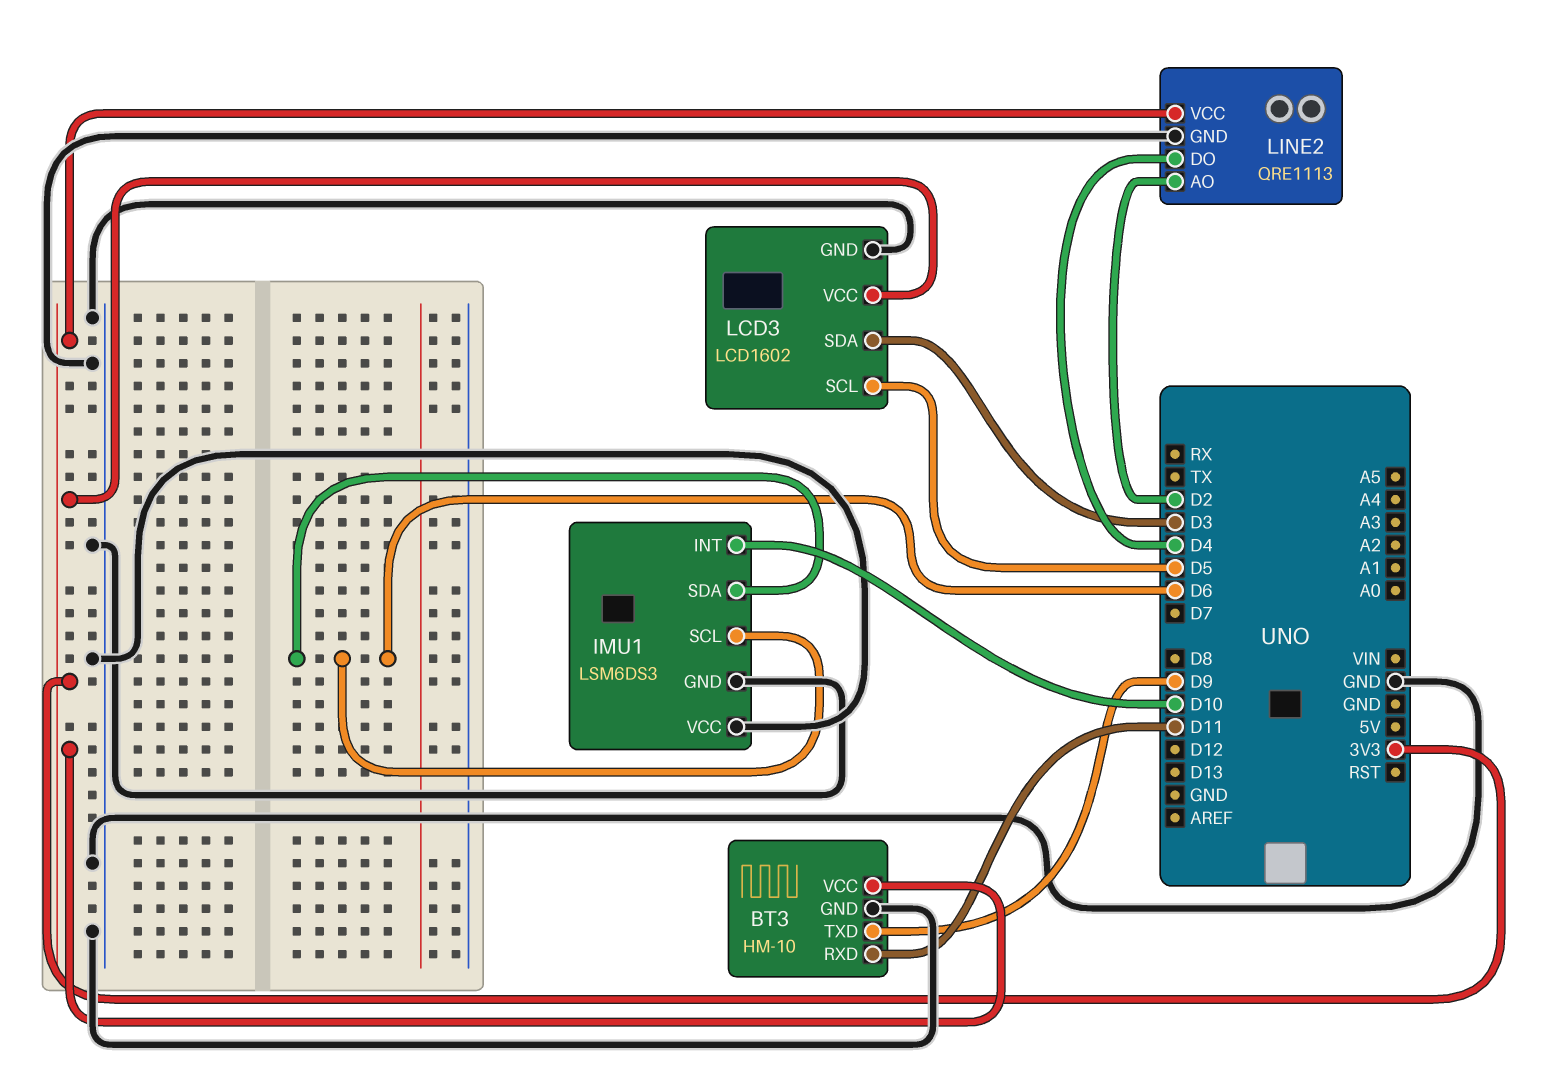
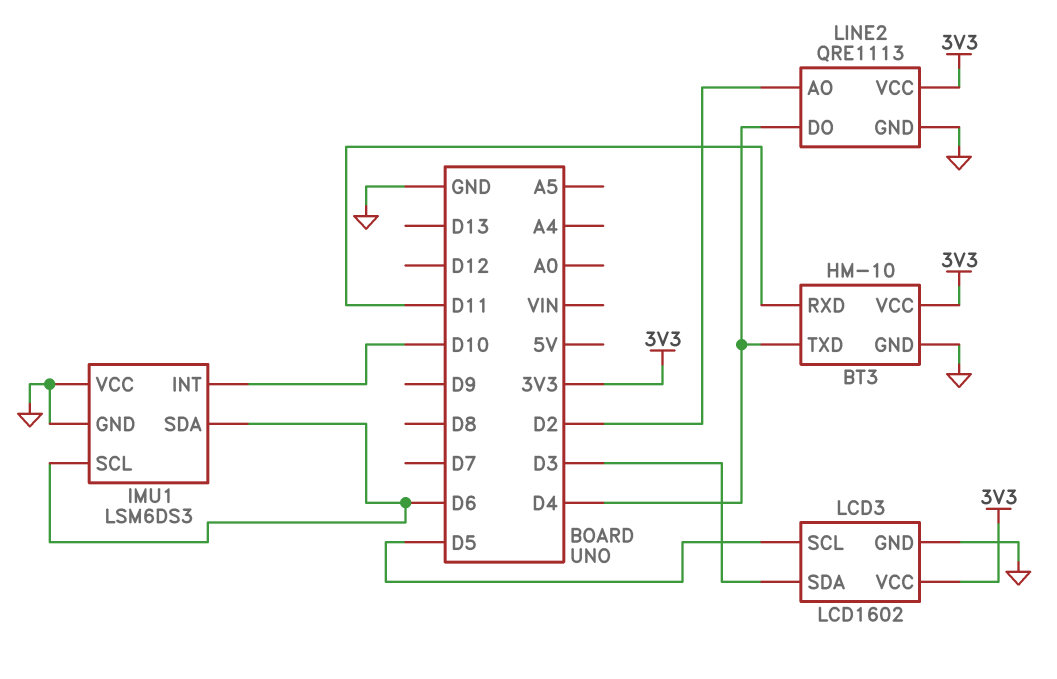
BT3 pin TXD: D9 -> D4

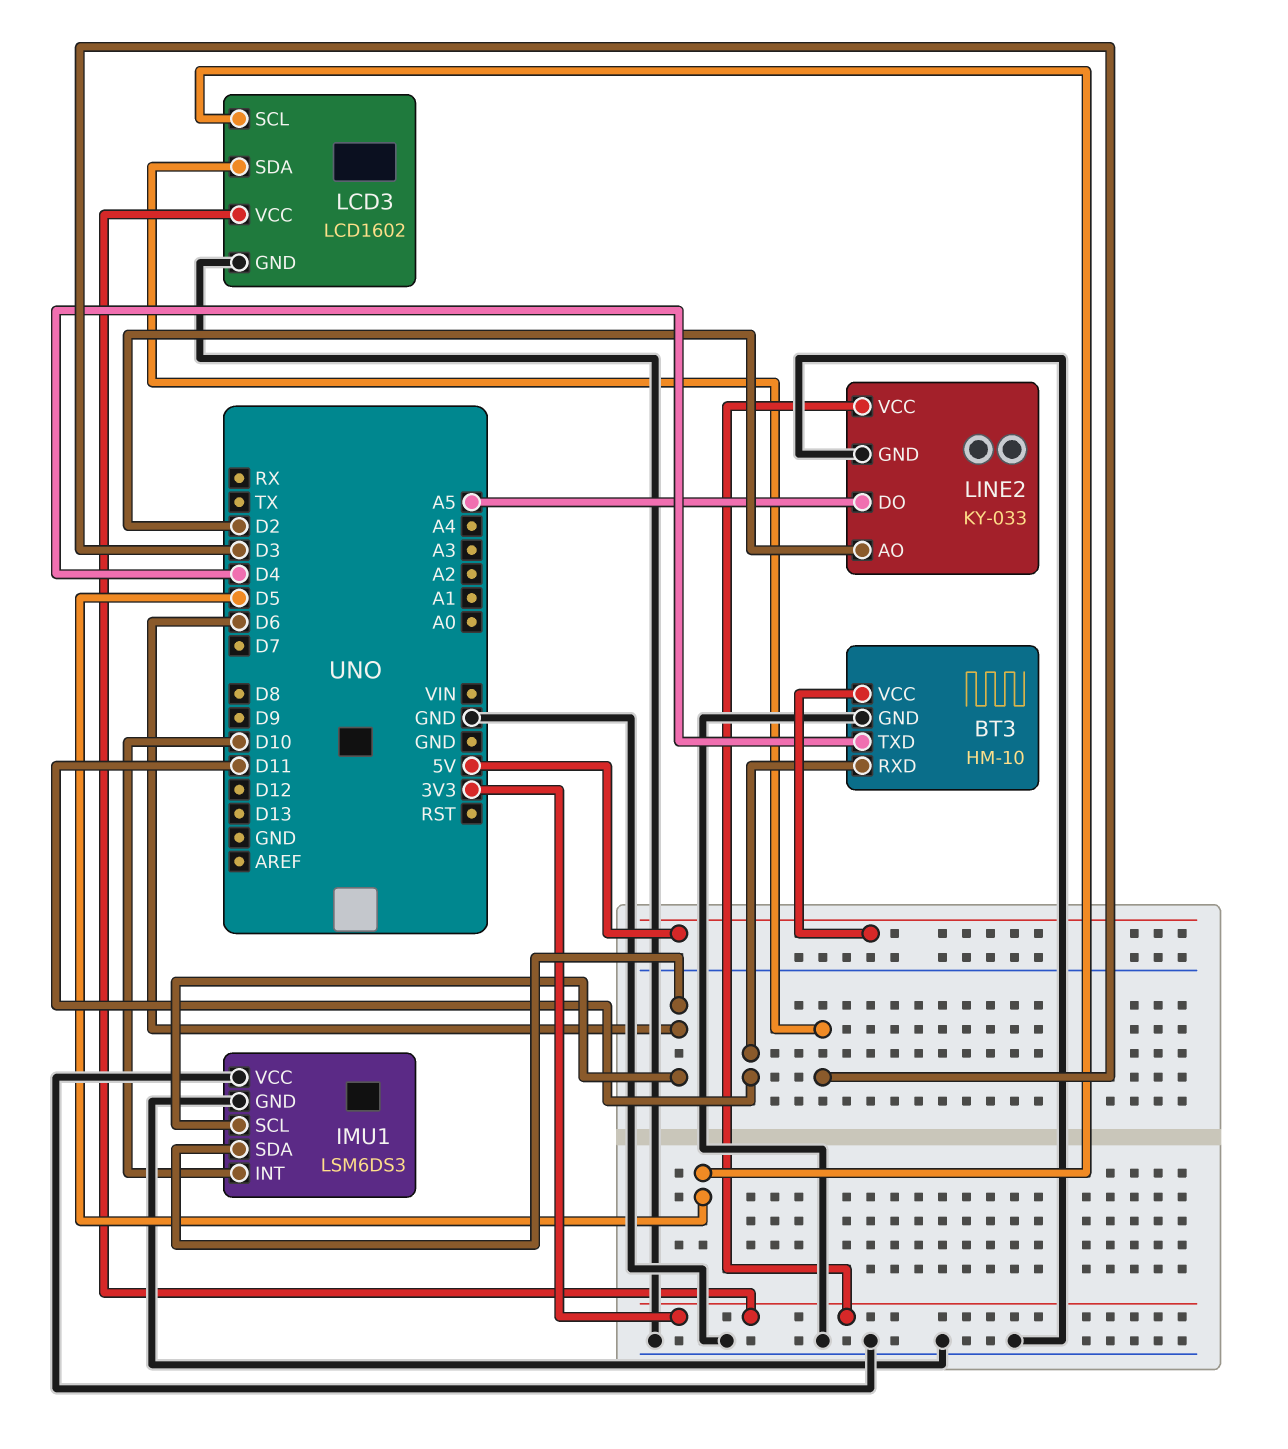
BT3 pin VCC: 3V3 -> 5V
LINE2: QRE1113 -> KY-033
LINE2 pin DO: D4 -> A5

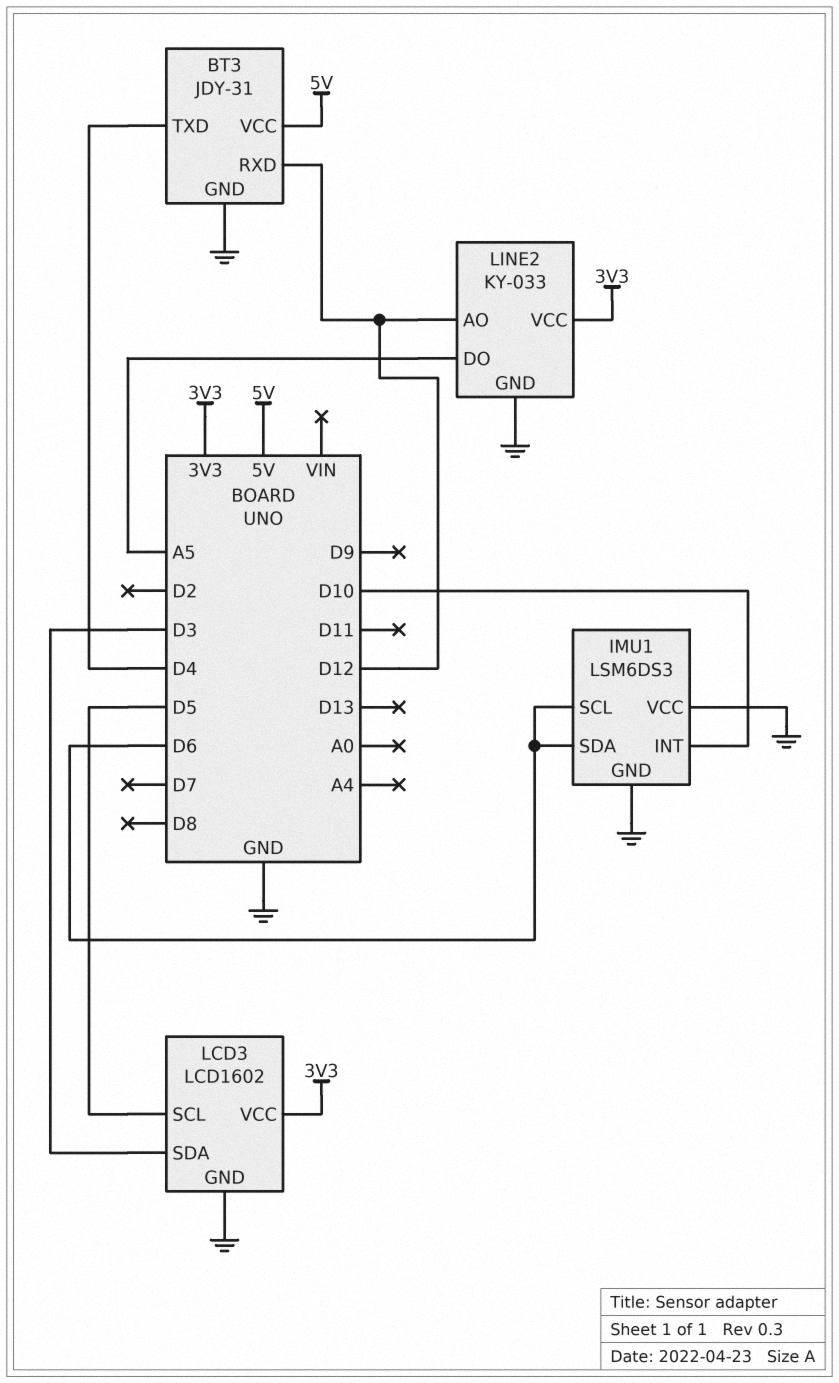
BT3: HM-10 -> JDY-31
BT3 pin RXD: D11 -> D12
LINE2 pin AO: D2 -> D12

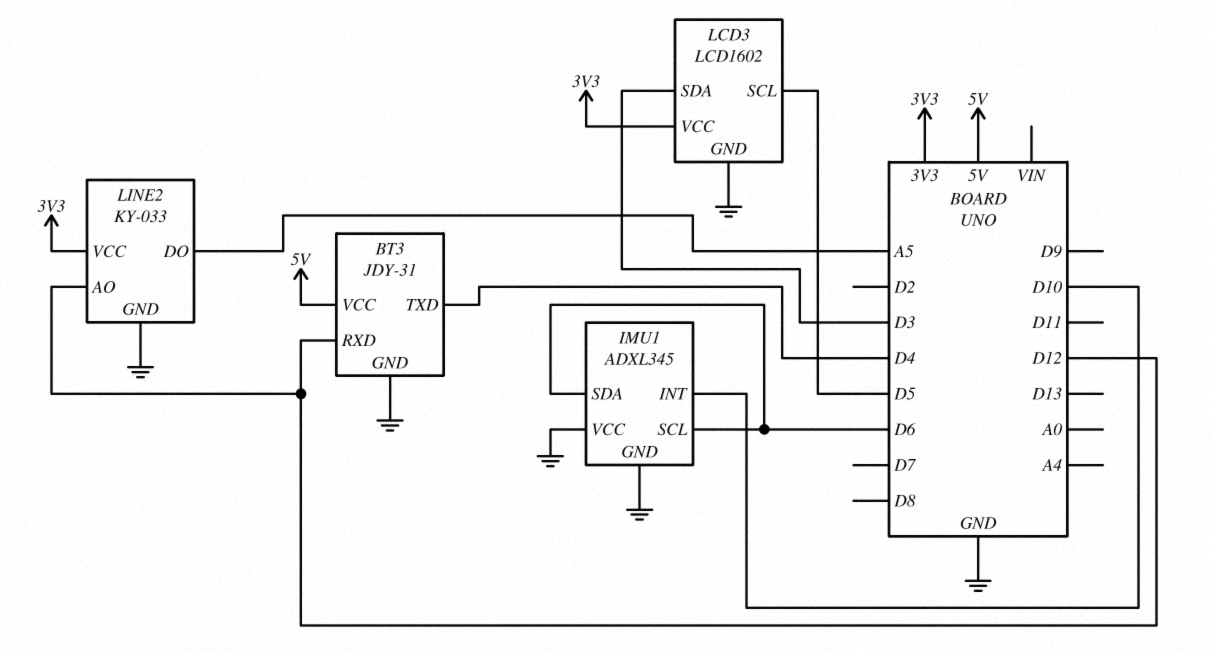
IMU1: LSM6DS3 -> ADXL345

